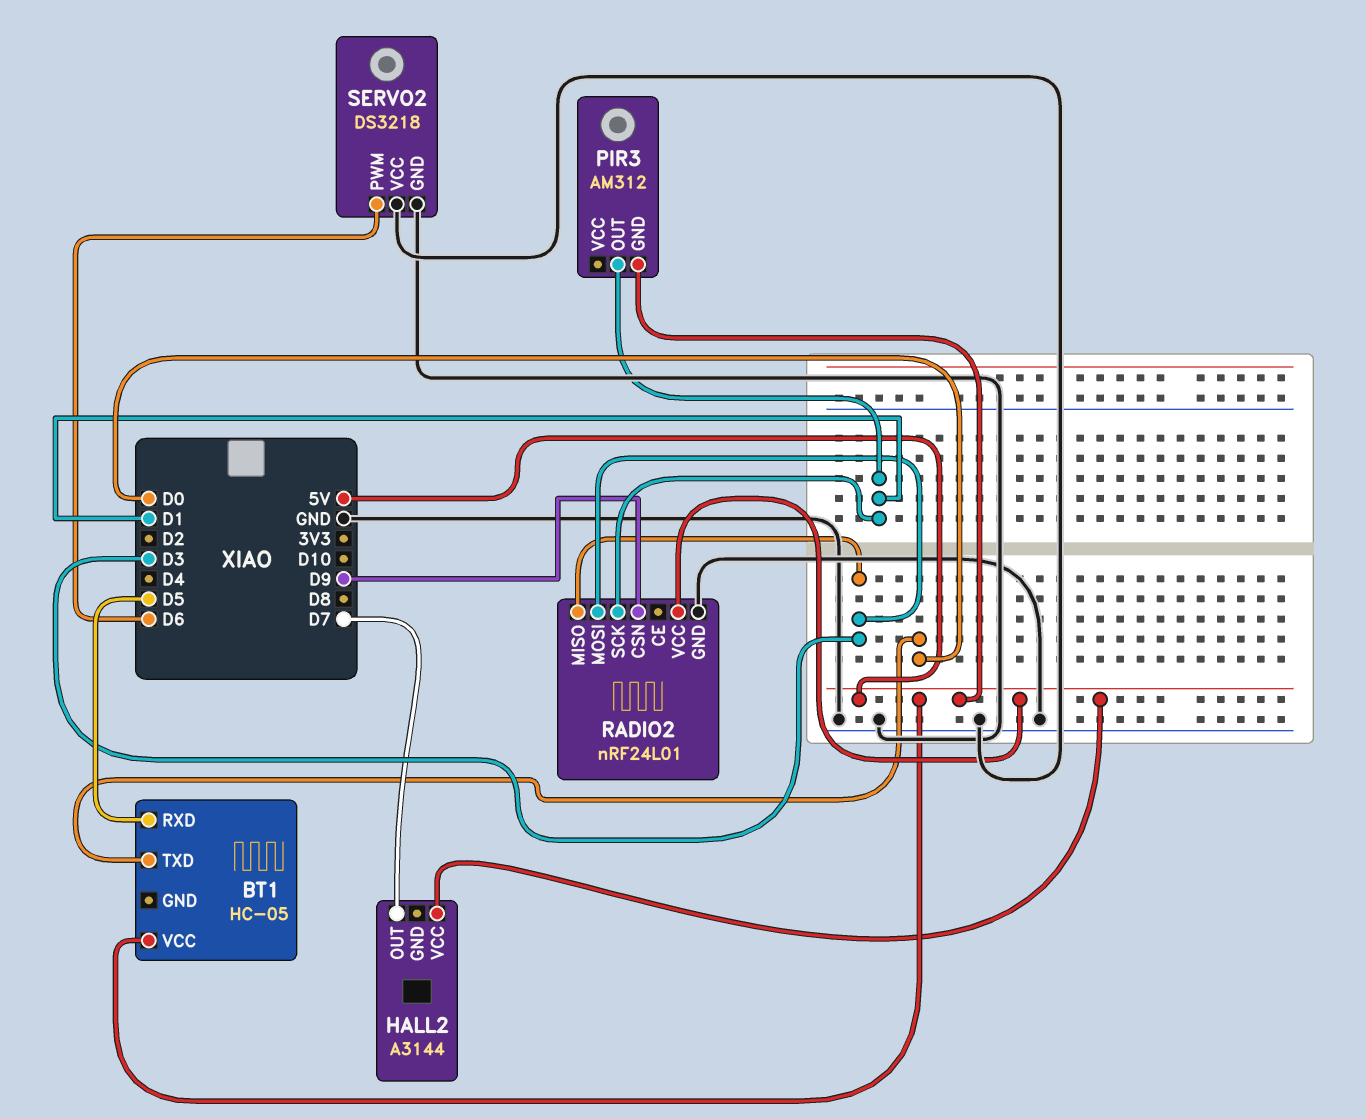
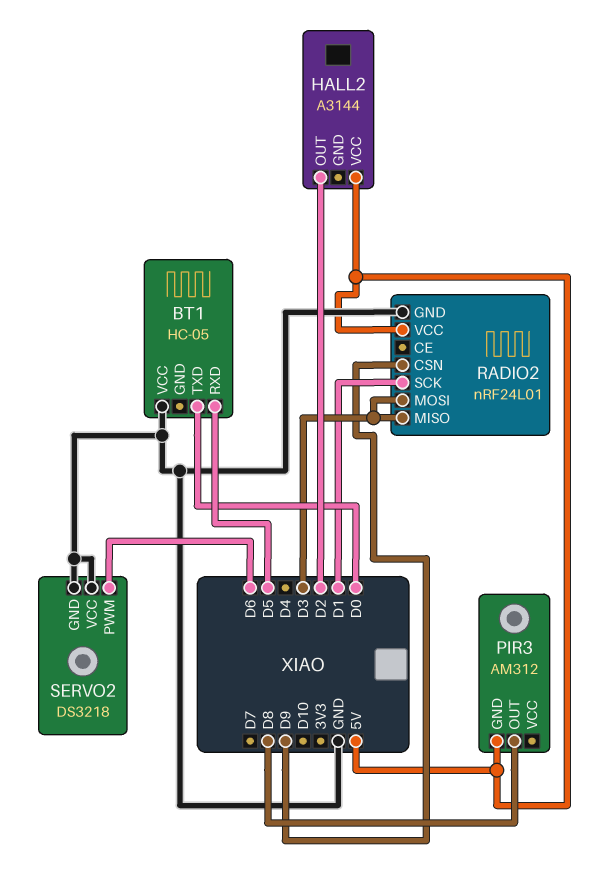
BT1 pin VCC: 5V -> GND
HALL2 pin OUT: D7 -> D2
PIR3 pin OUT: D1 -> D8

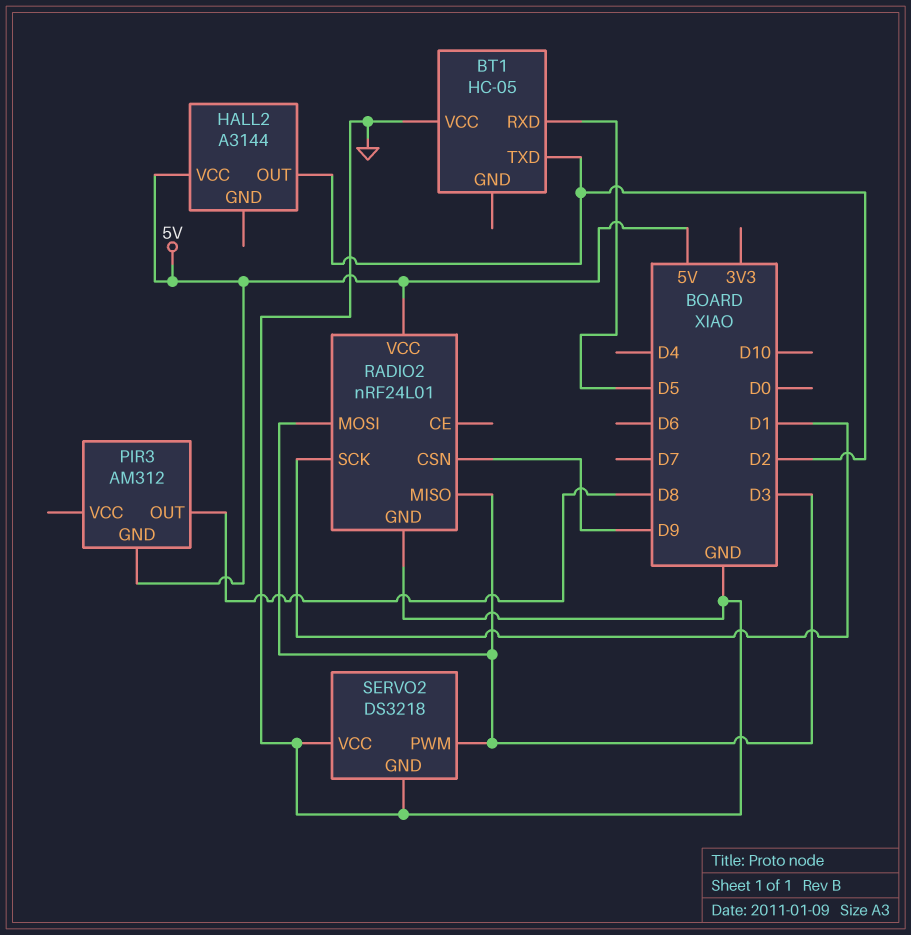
BT1 pin TXD: D0 -> D2
SERVO2 pin PWM: D6 -> D3

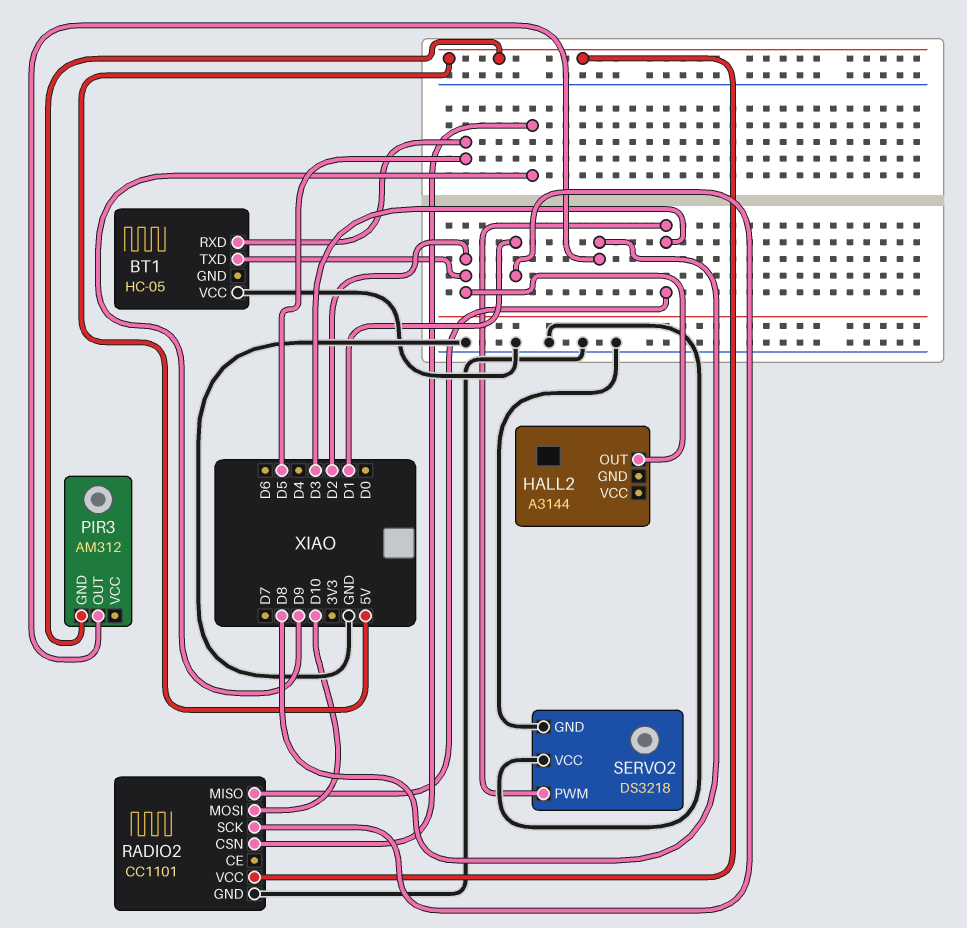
HALL2 pin VCC: 5V -> none
RADIO2: nRF24L01 -> CC1101
RADIO2 pin MOSI: D3 -> D10

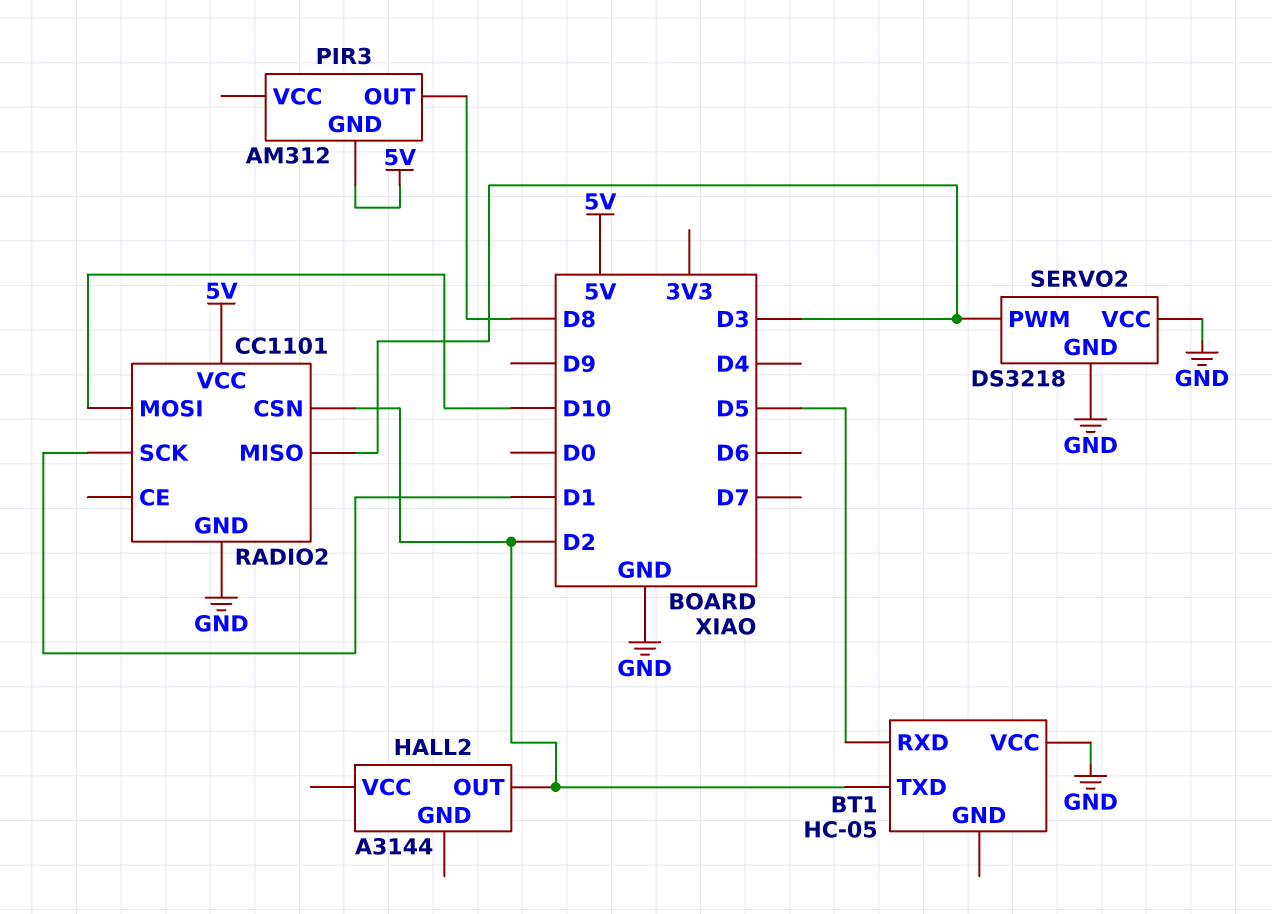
RADIO2 pin CSN: D9 -> D2

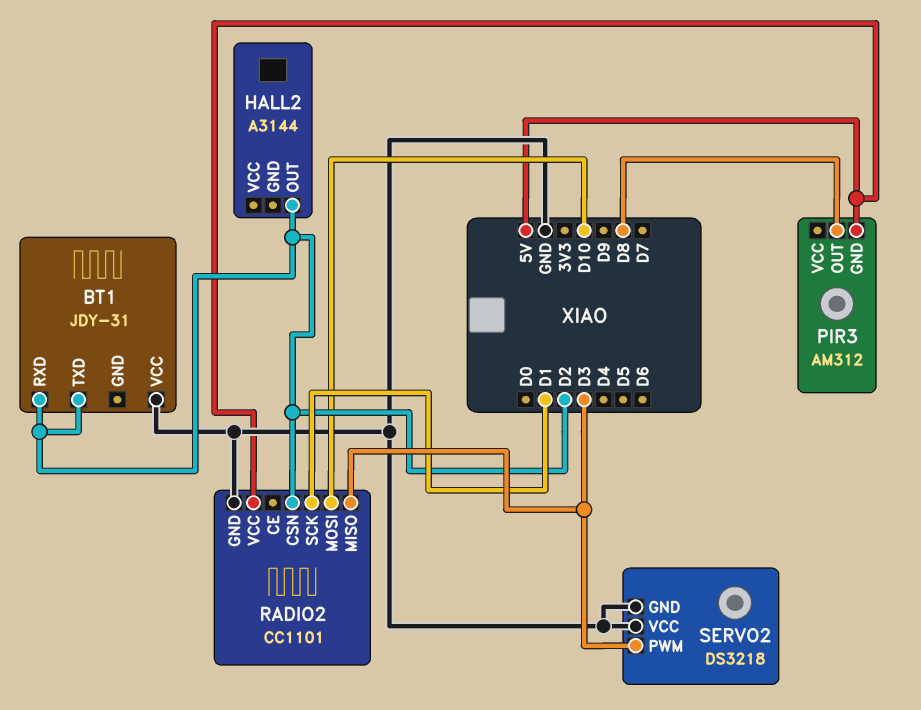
BT1: HC-05 -> JDY-31
BT1 pin RXD: D5 -> D2

